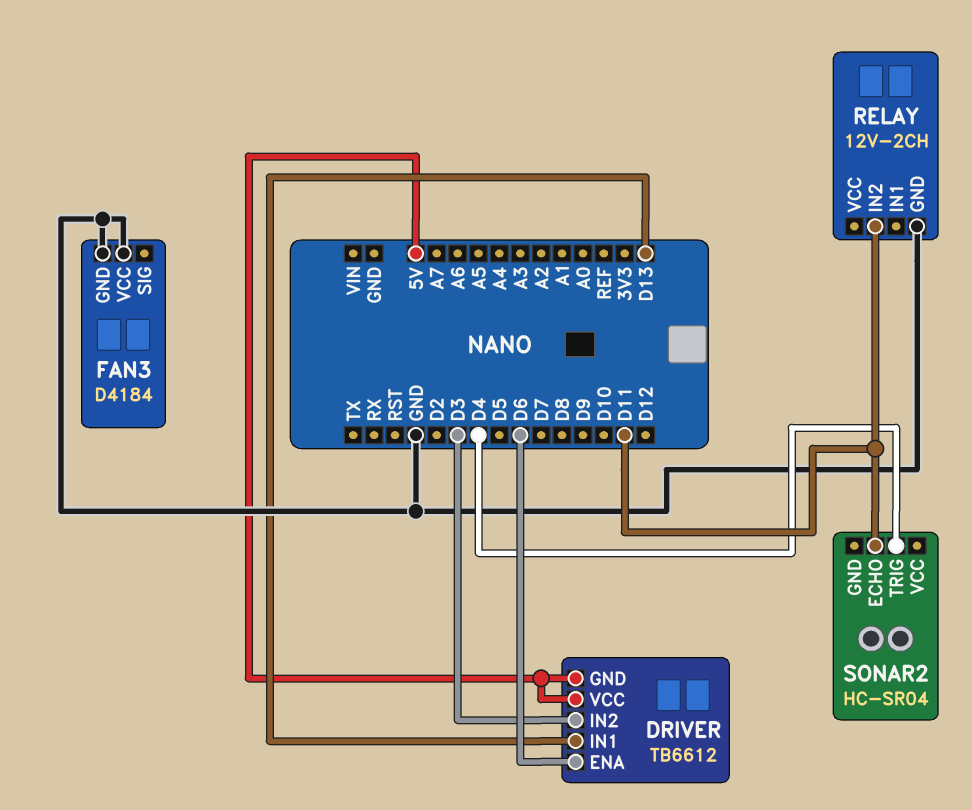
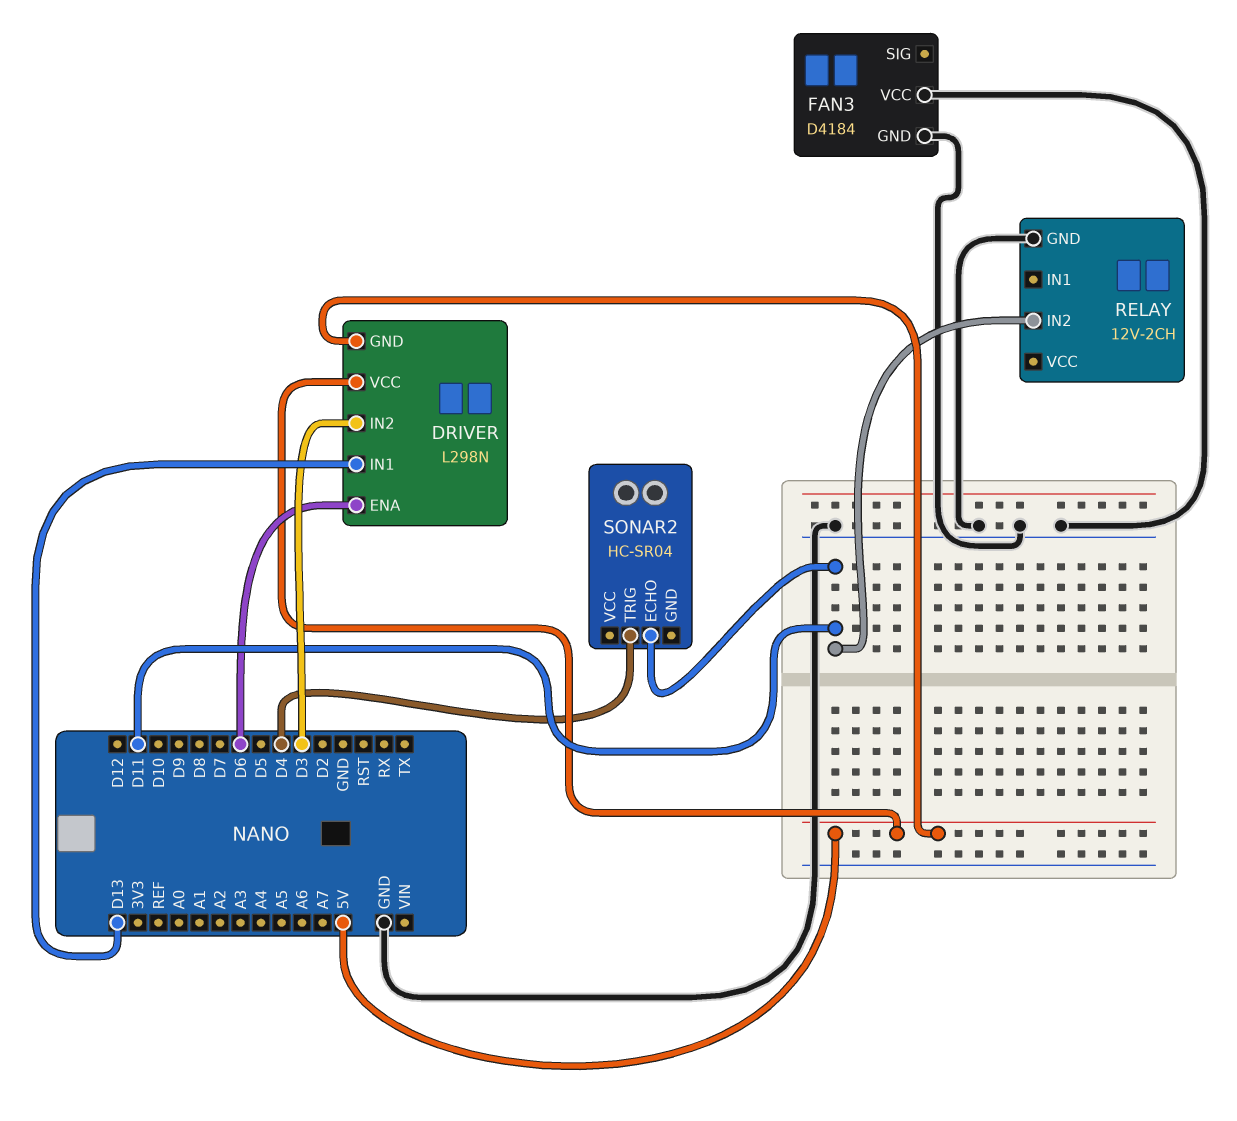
DRIVER: TB6612 -> L298N

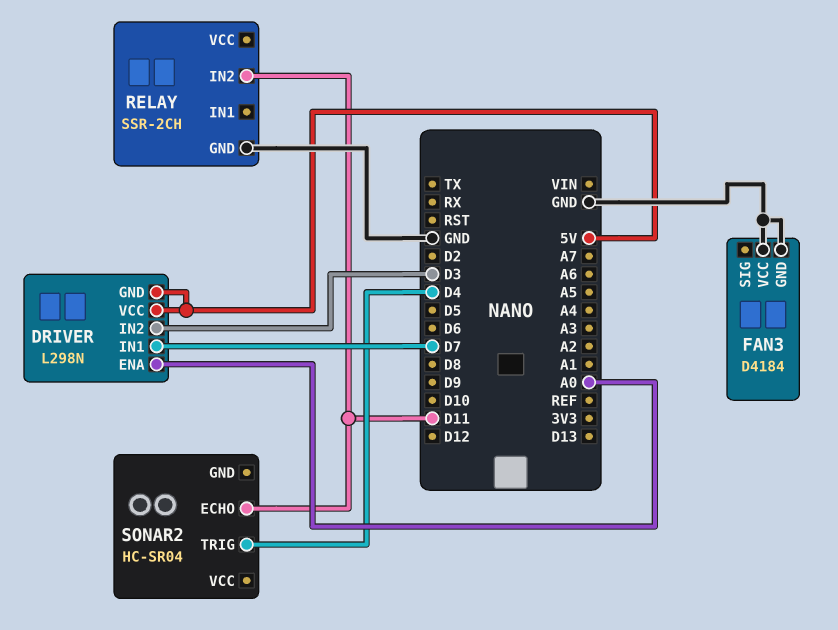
DRIVER pin ENA: D6 -> A0
DRIVER pin IN1: D13 -> D7
RELAY: 12V-2CH -> SSR-2CH

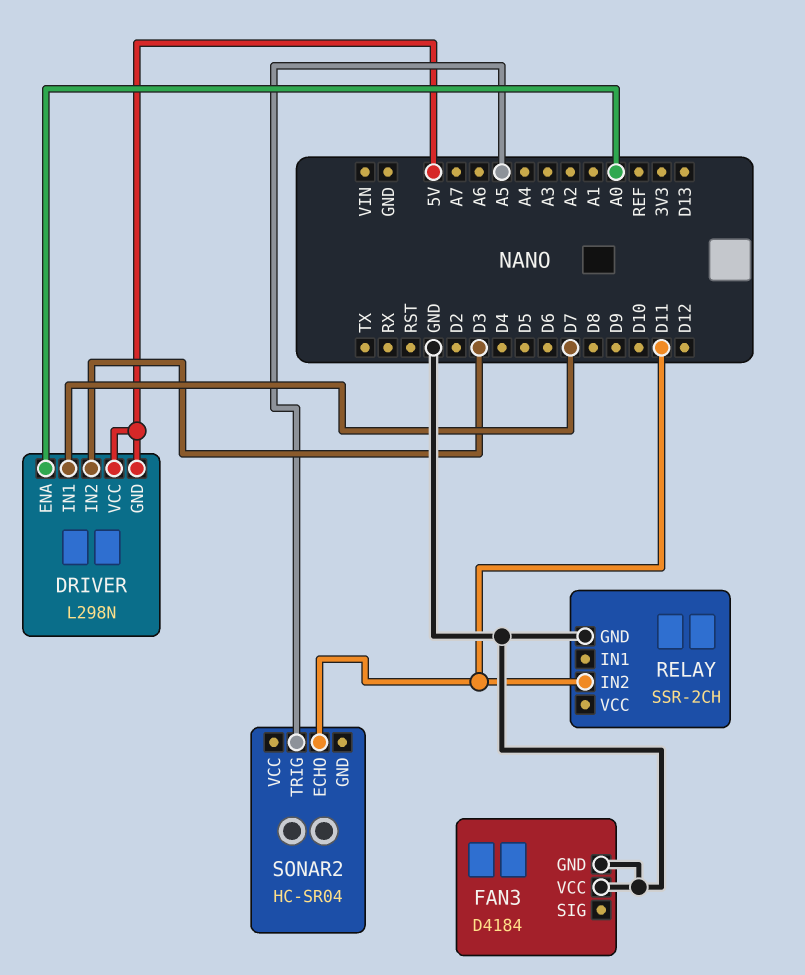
SONAR2 pin TRIG: D4 -> A5

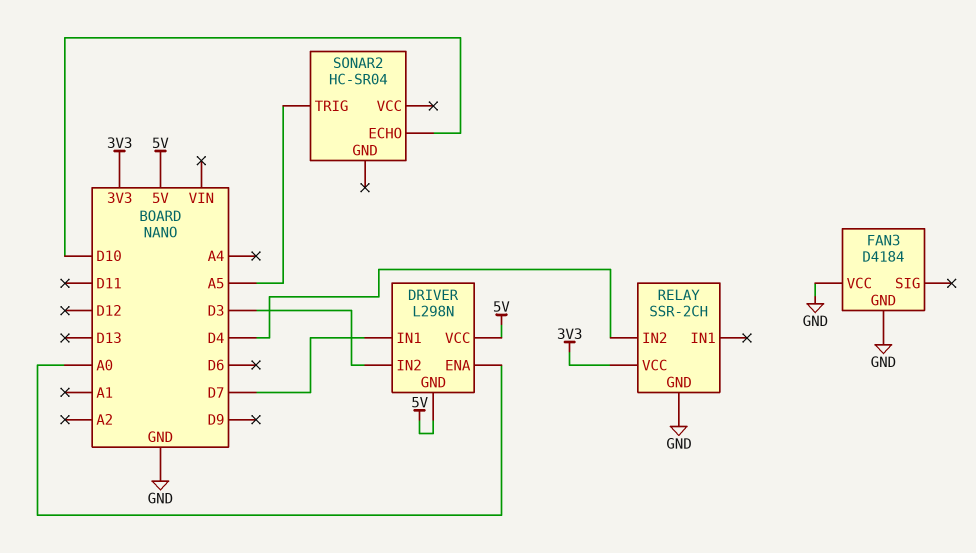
RELAY pin IN2: D11 -> D4
RELAY pin VCC: none -> 3V3
SONAR2 pin ECHO: D11 -> D10

